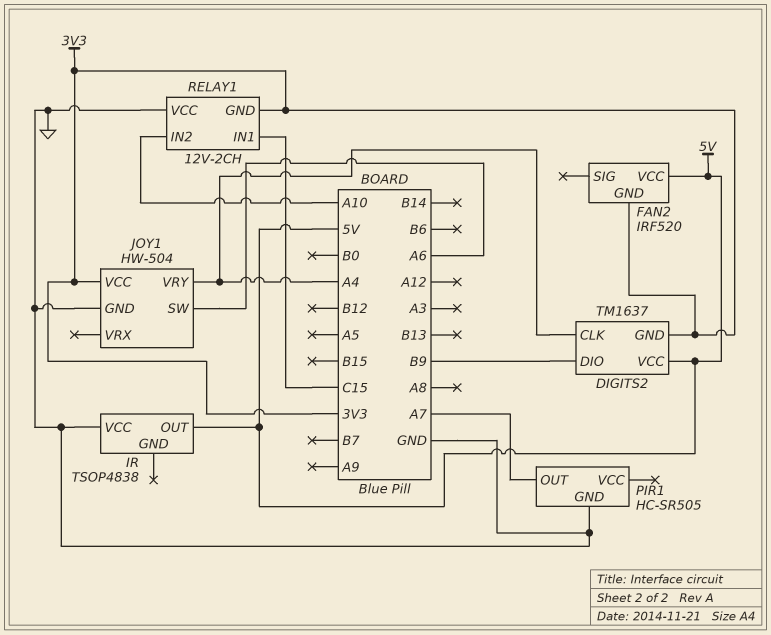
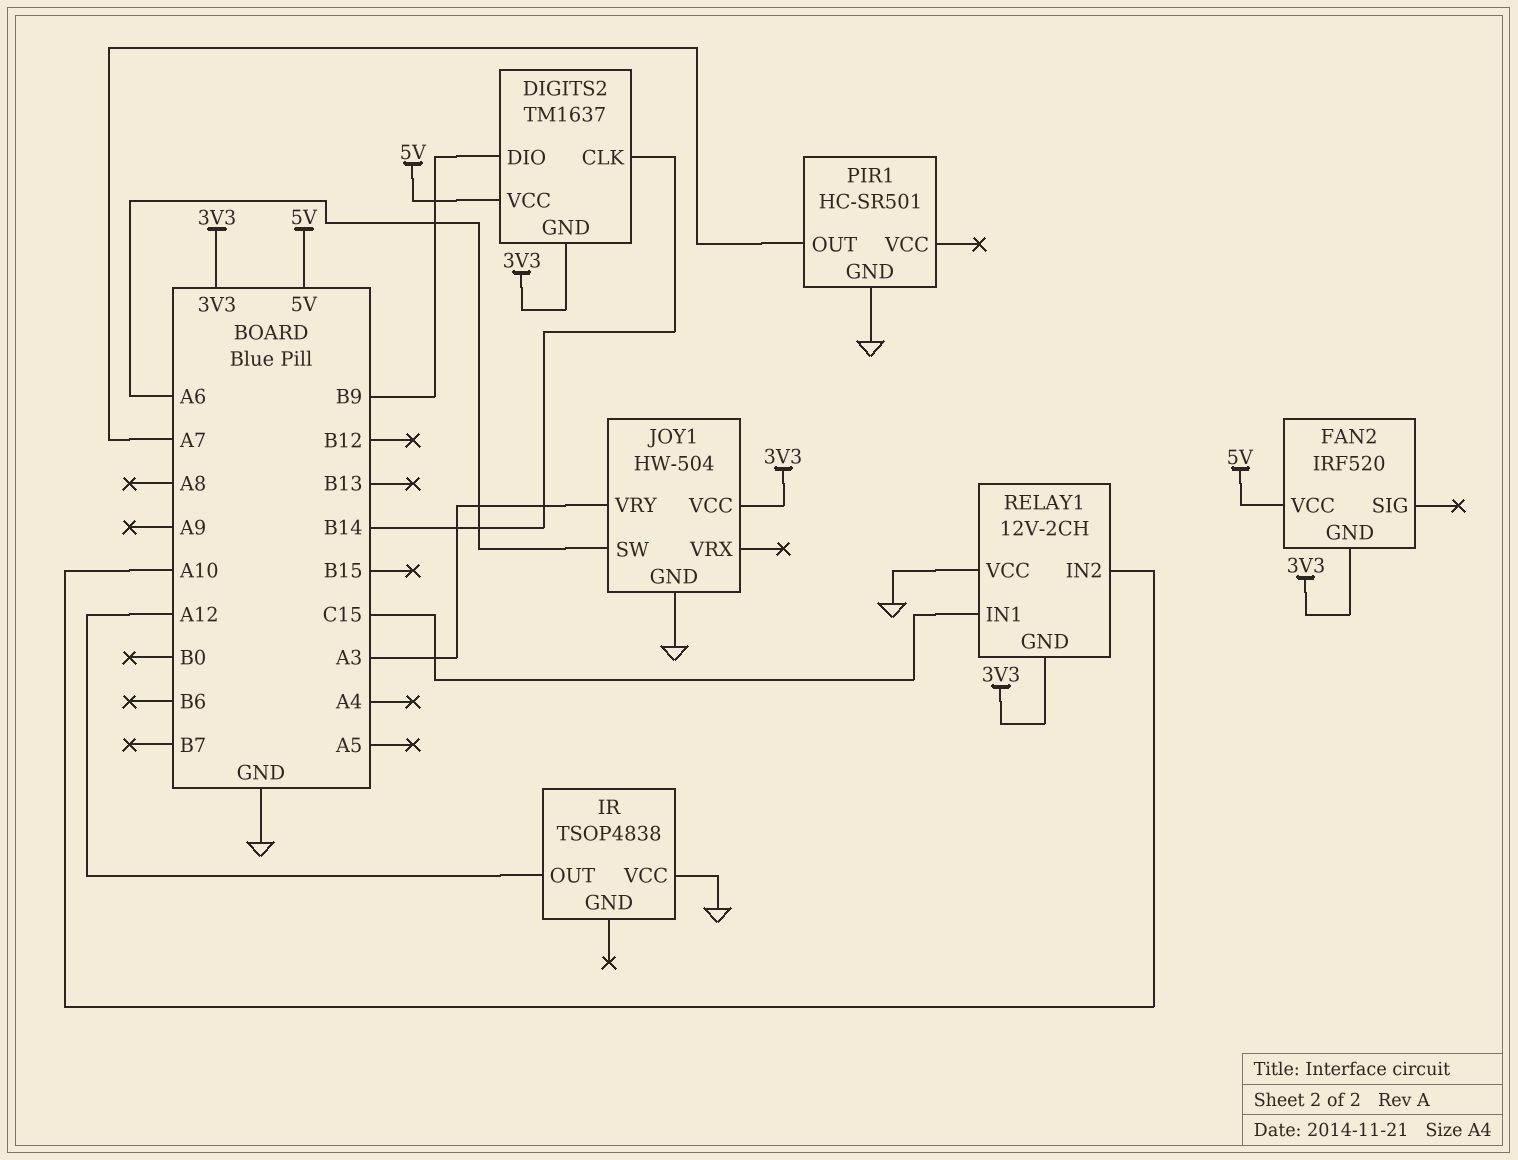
DIGITS2 pin CLK: A4 -> B14
IR pin OUT: 5V -> A12
JOY1 pin VRY: A4 -> A3
PIR1: HC-SR505 -> HC-SR501

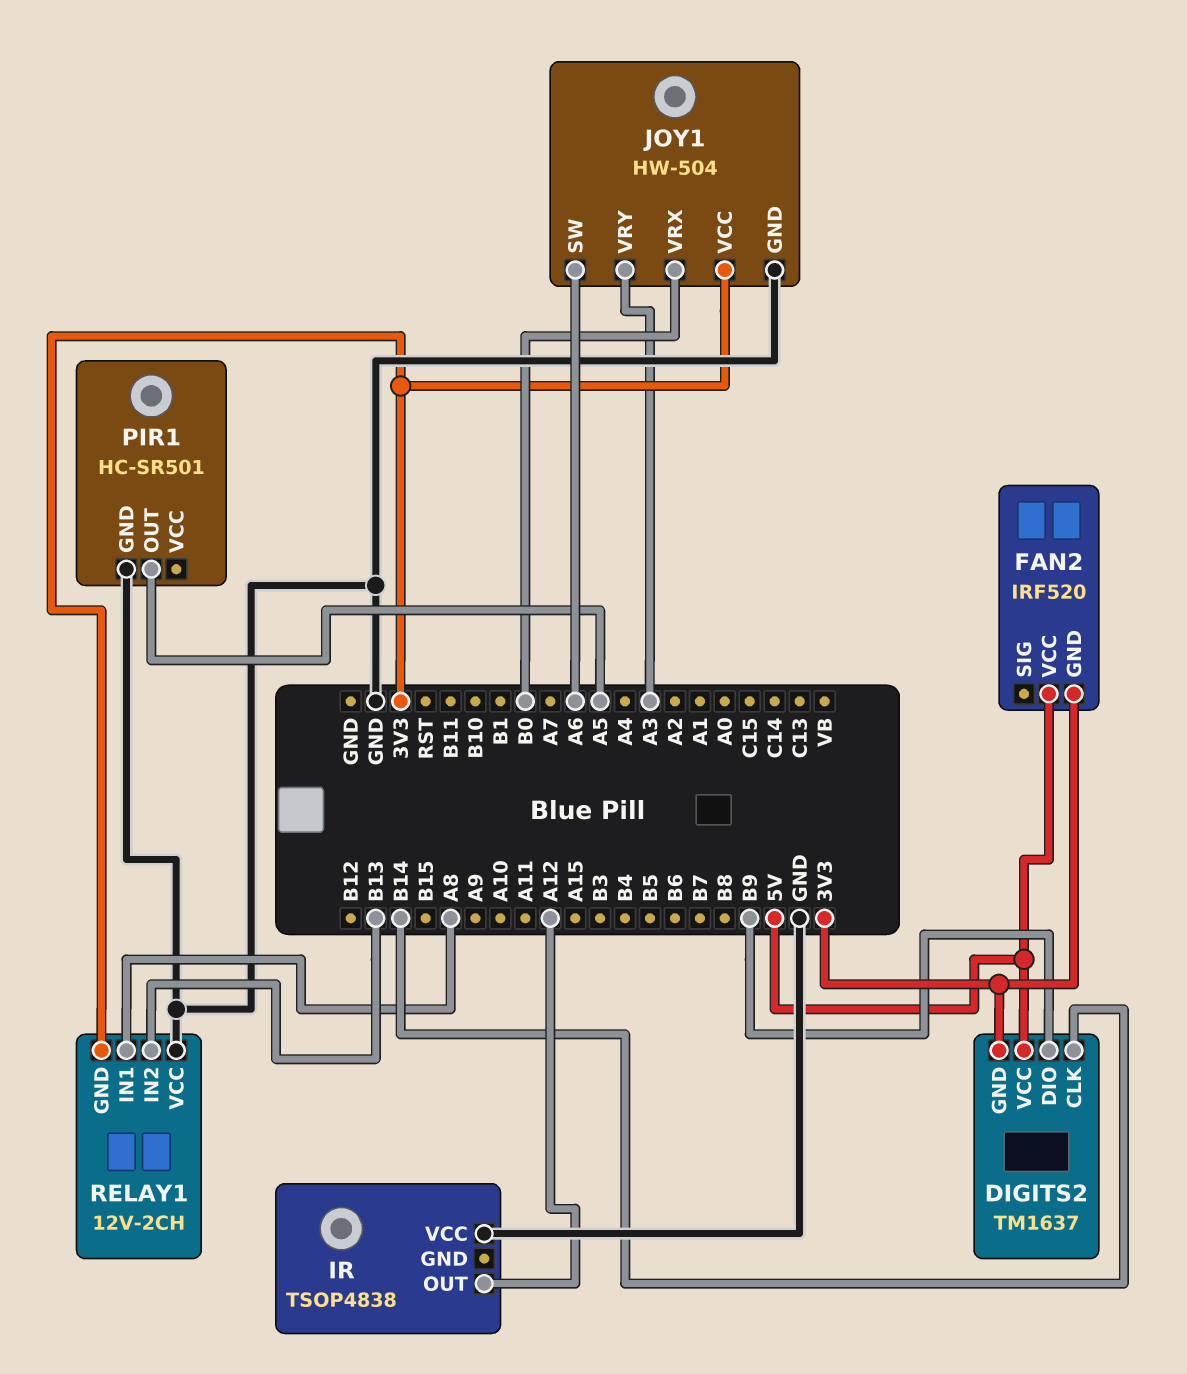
JOY1 pin VRX: none -> B0
PIR1 pin OUT: A7 -> A5
RELAY1 pin IN1: C15 -> A8
RELAY1 pin IN2: A10 -> B13

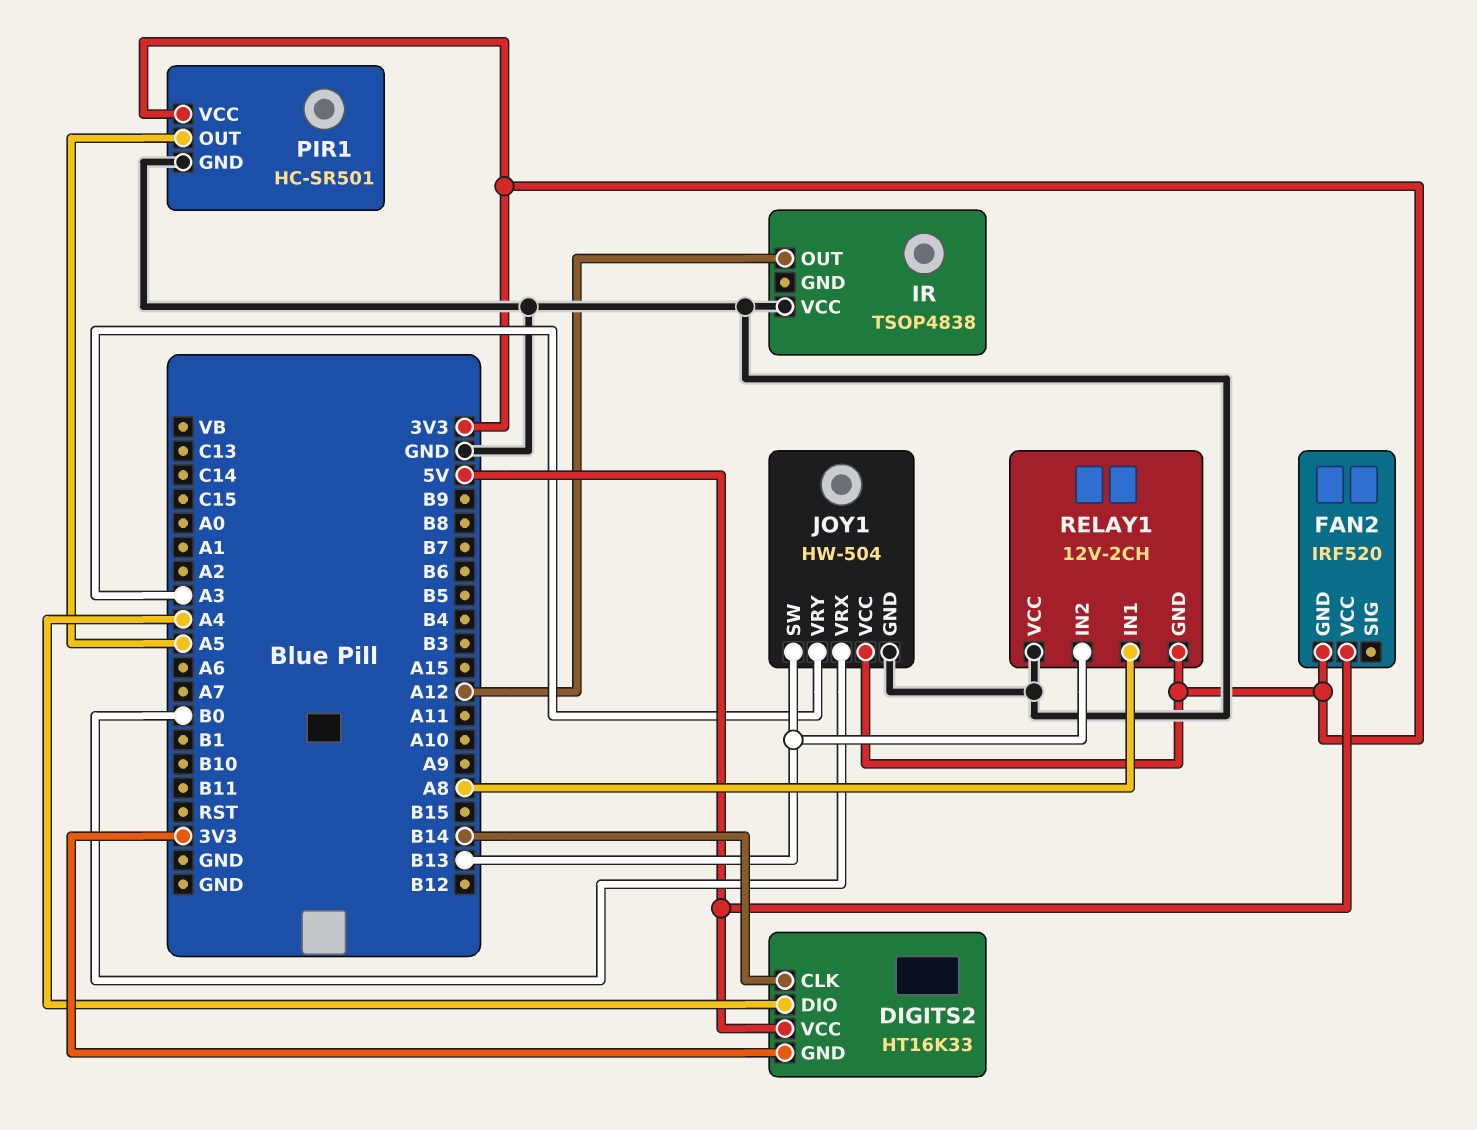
DIGITS2: TM1637 -> HT16K33
DIGITS2 pin DIO: B9 -> A4
JOY1 pin SW: A6 -> B13
PIR1 pin VCC: none -> 3V3

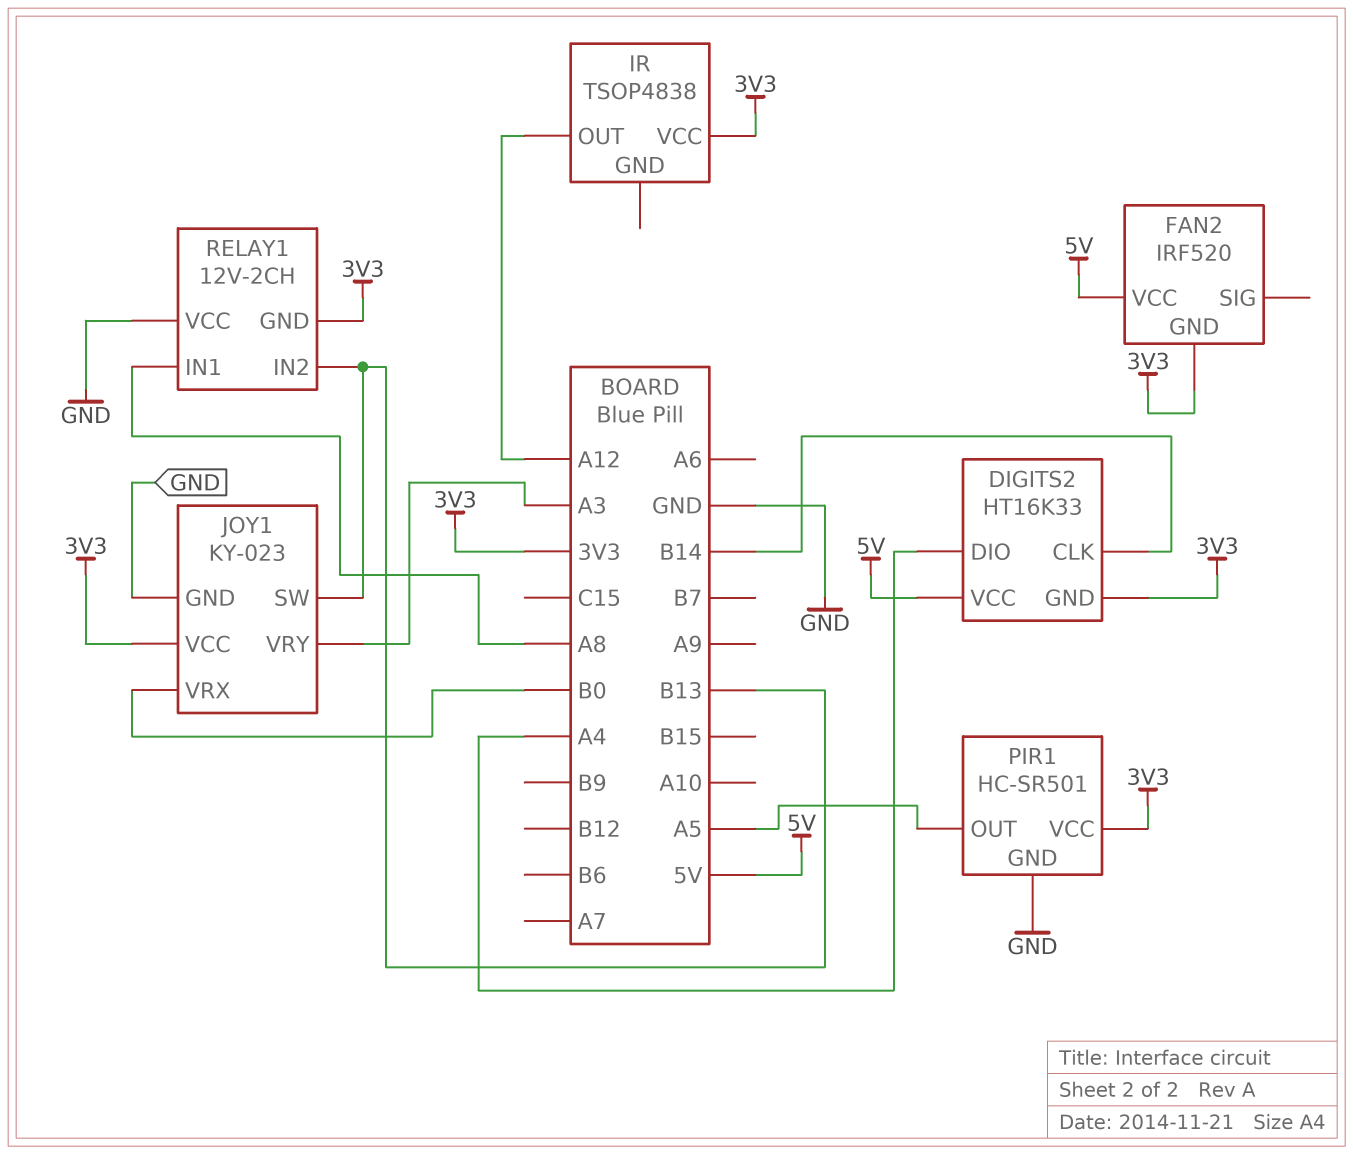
IR pin VCC: GND -> 3V3
JOY1: HW-504 -> KY-023

